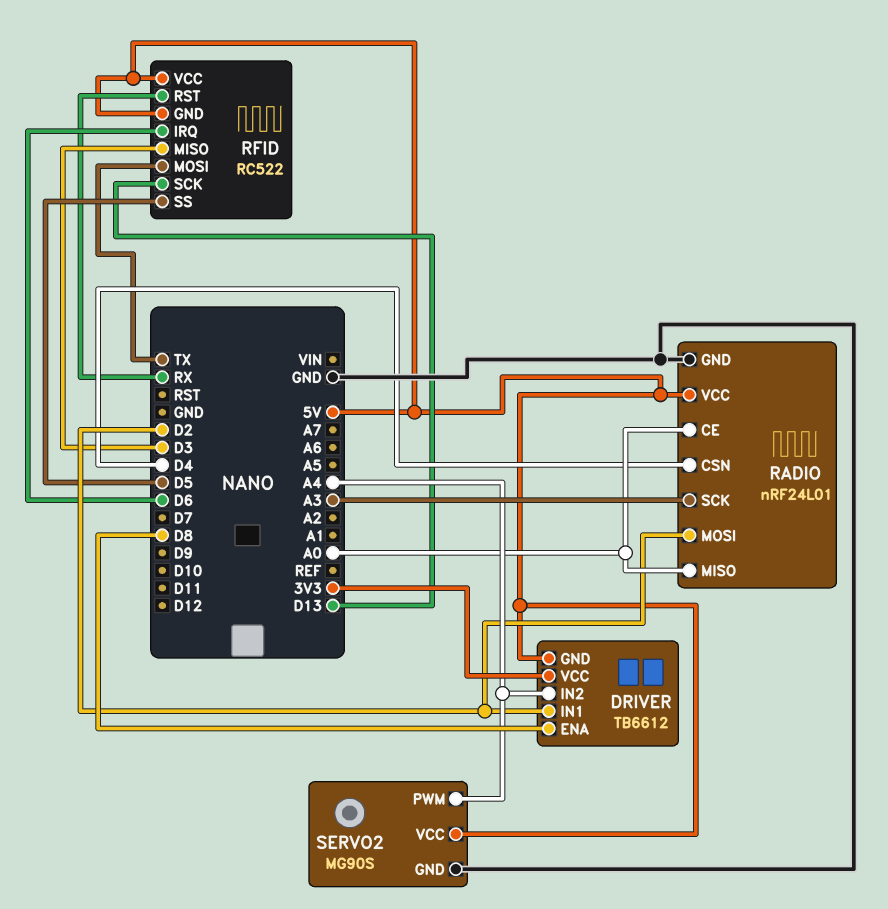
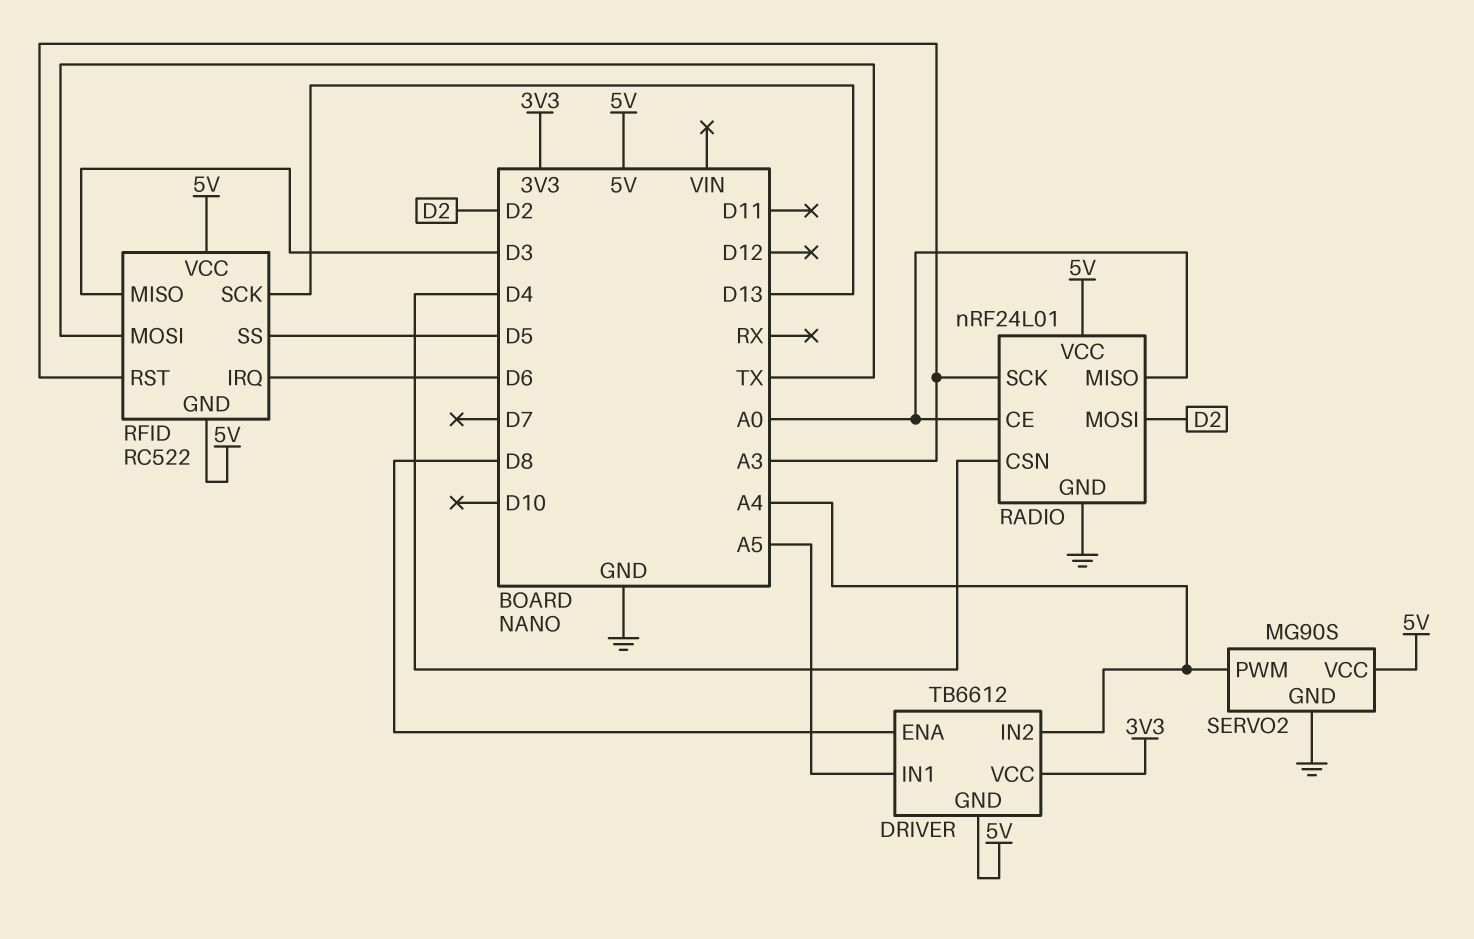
DRIVER pin IN1: D2 -> A5
RFID pin RST: RX -> A3

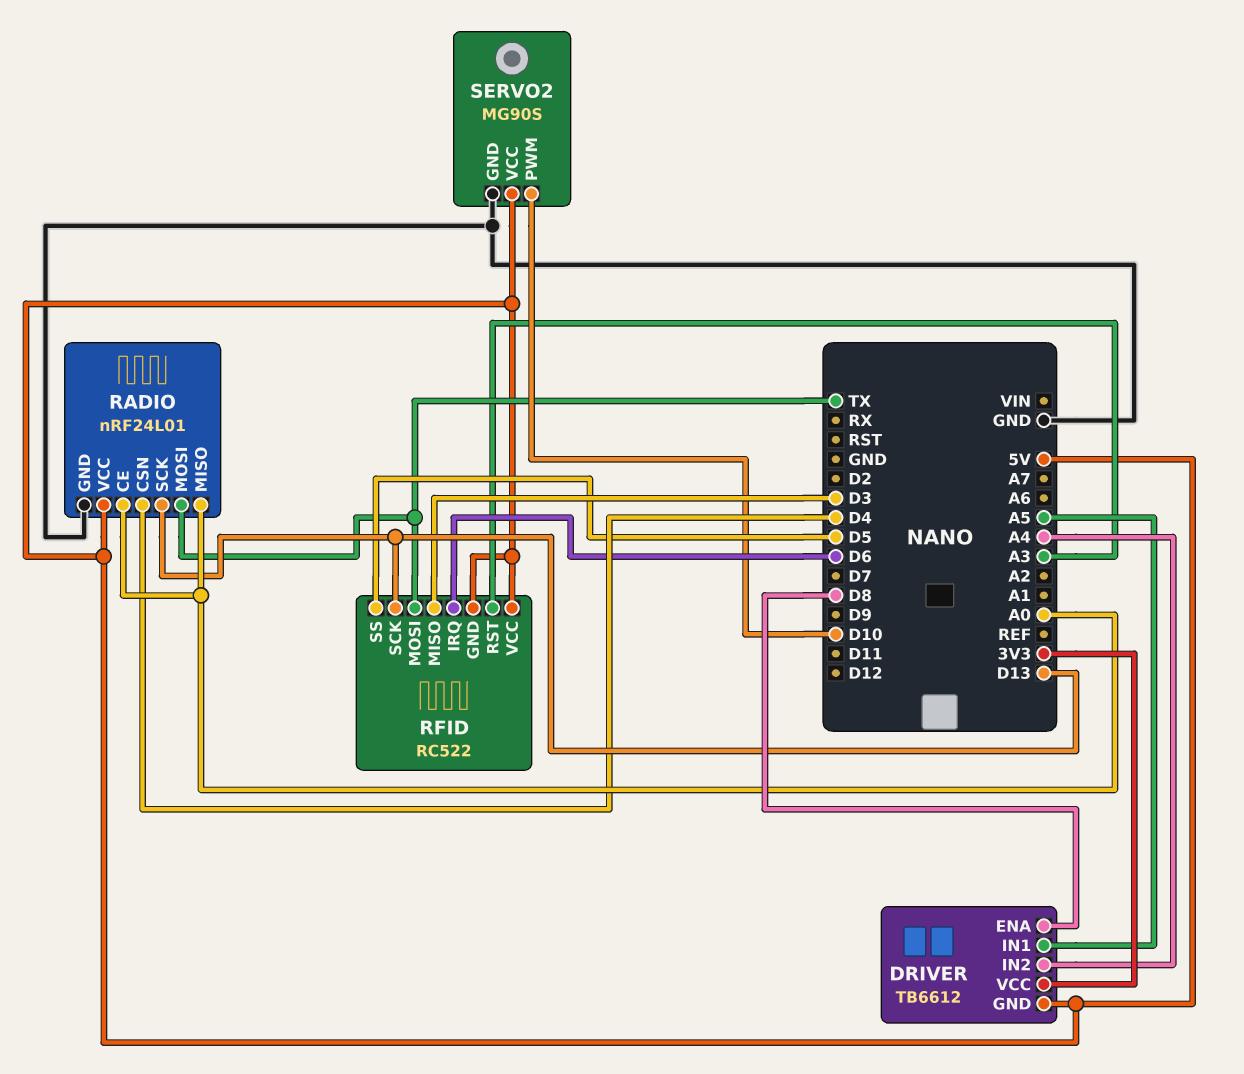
RADIO pin MOSI: D2 -> TX
RADIO pin SCK: A3 -> D13
SERVO2 pin PWM: A4 -> D10

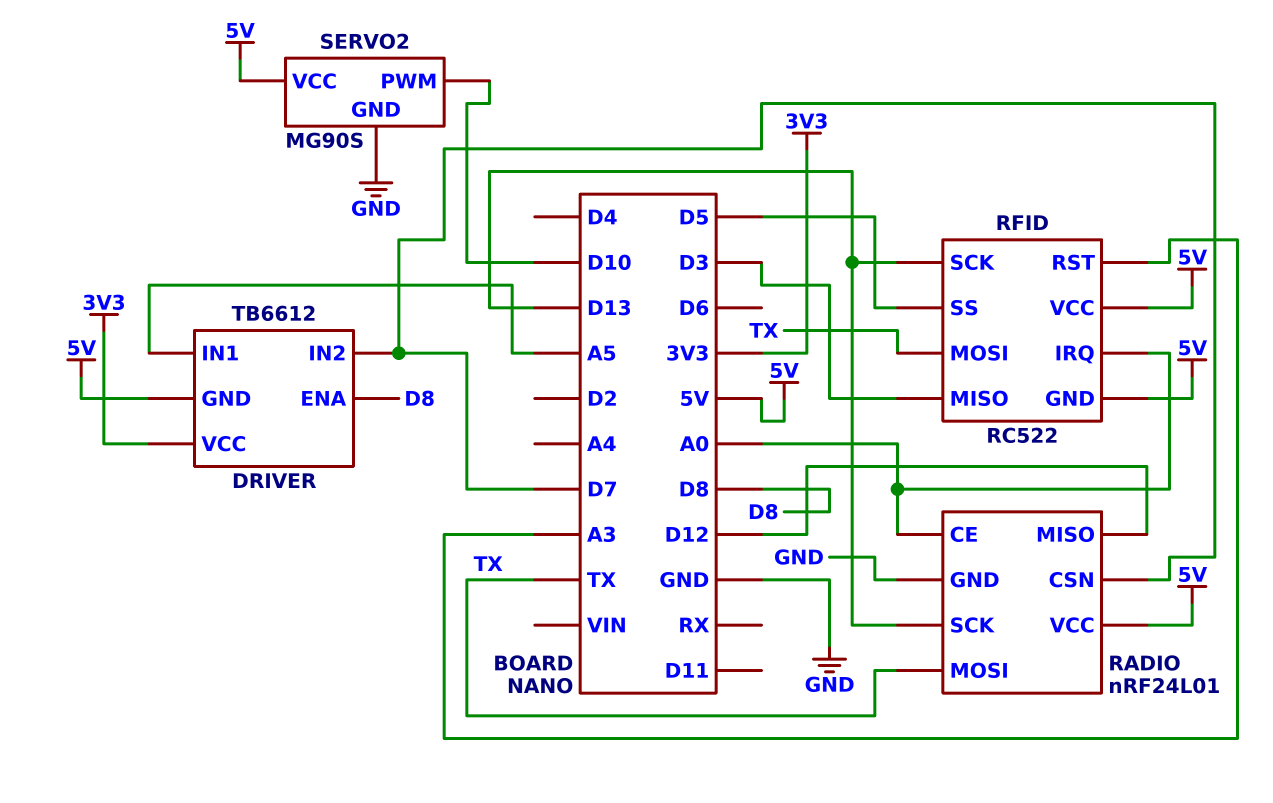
DRIVER pin IN2: A4 -> D7
RADIO pin CSN: D4 -> D7
RADIO pin MISO: A0 -> D12
RFID pin IRQ: D6 -> A0

